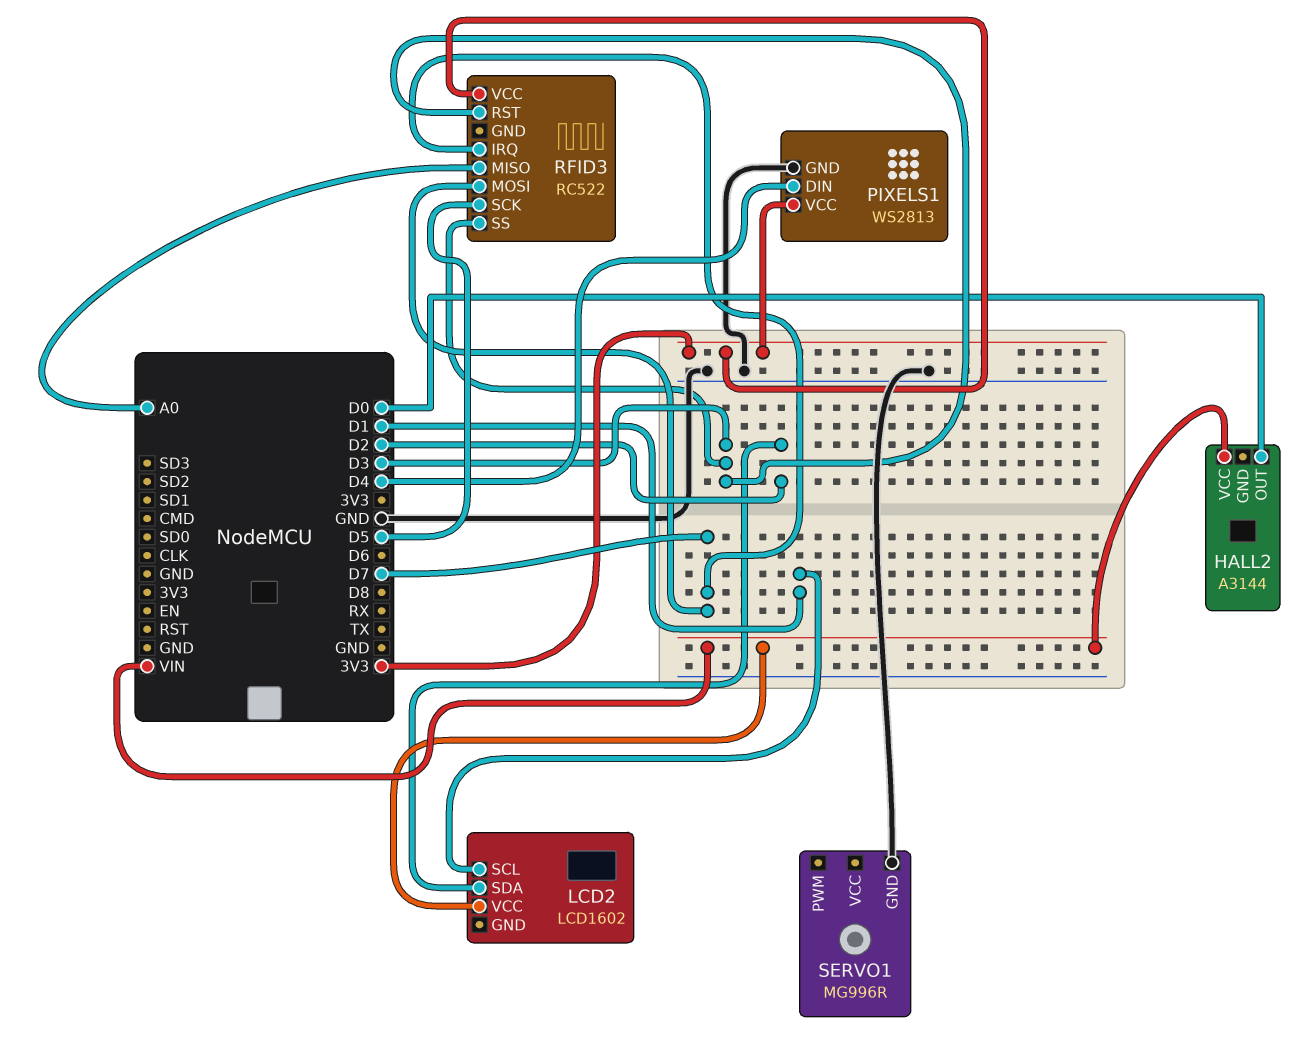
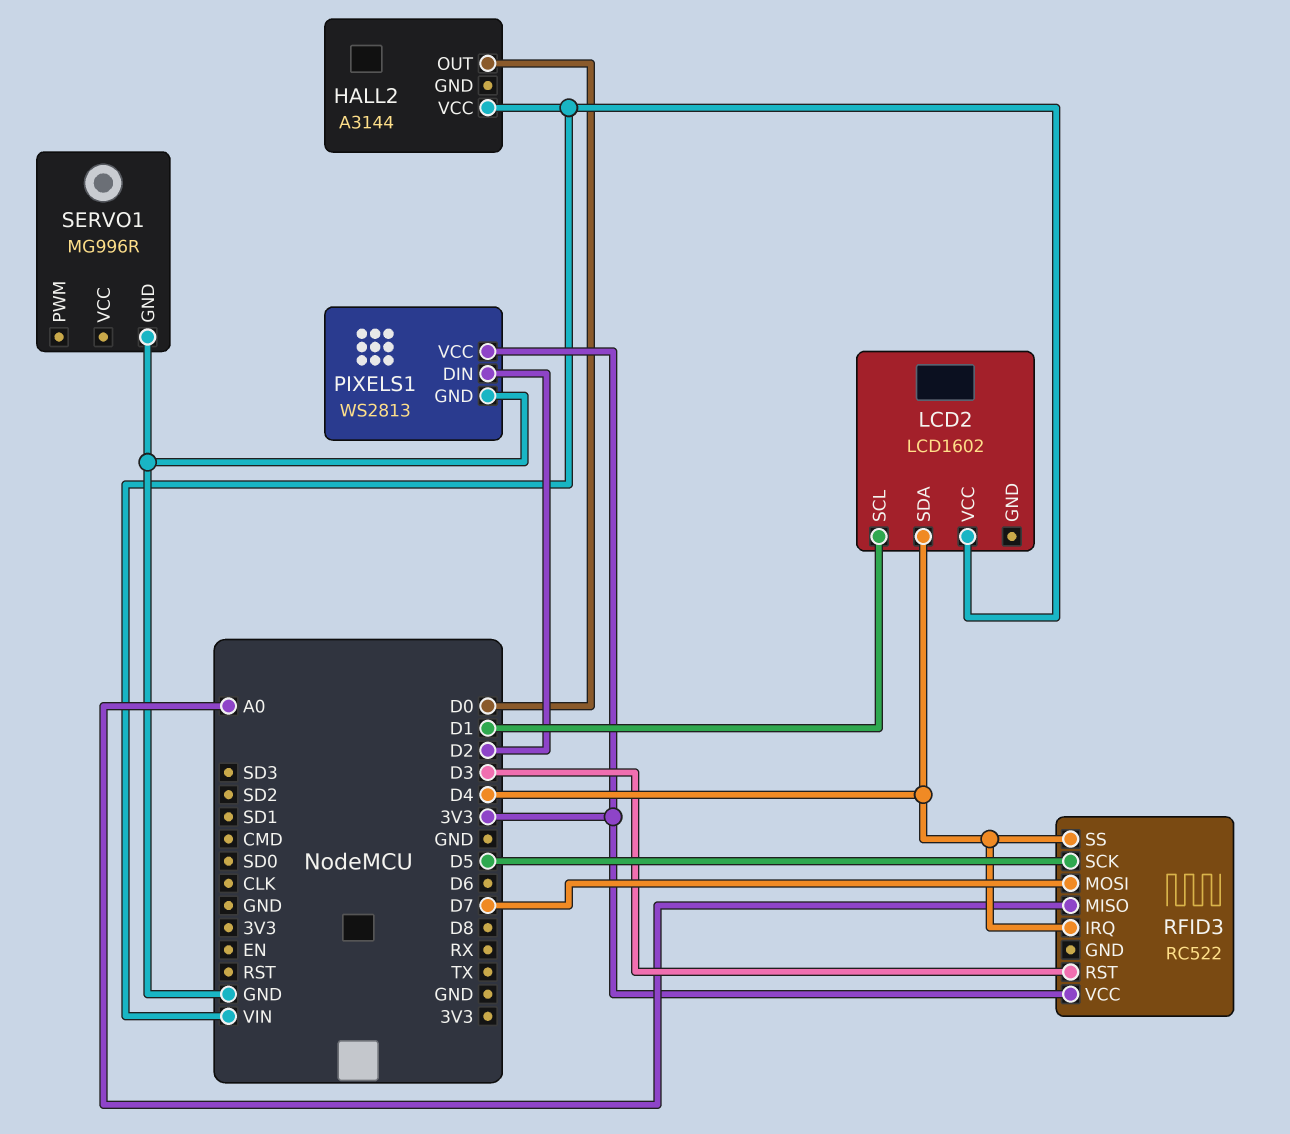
LCD2 pin SDA: D2 -> D4
PIXELS1 pin DIN: D4 -> D2
RFID3 pin IRQ: D7 -> D4
RFID3 pin SS: D3 -> D4

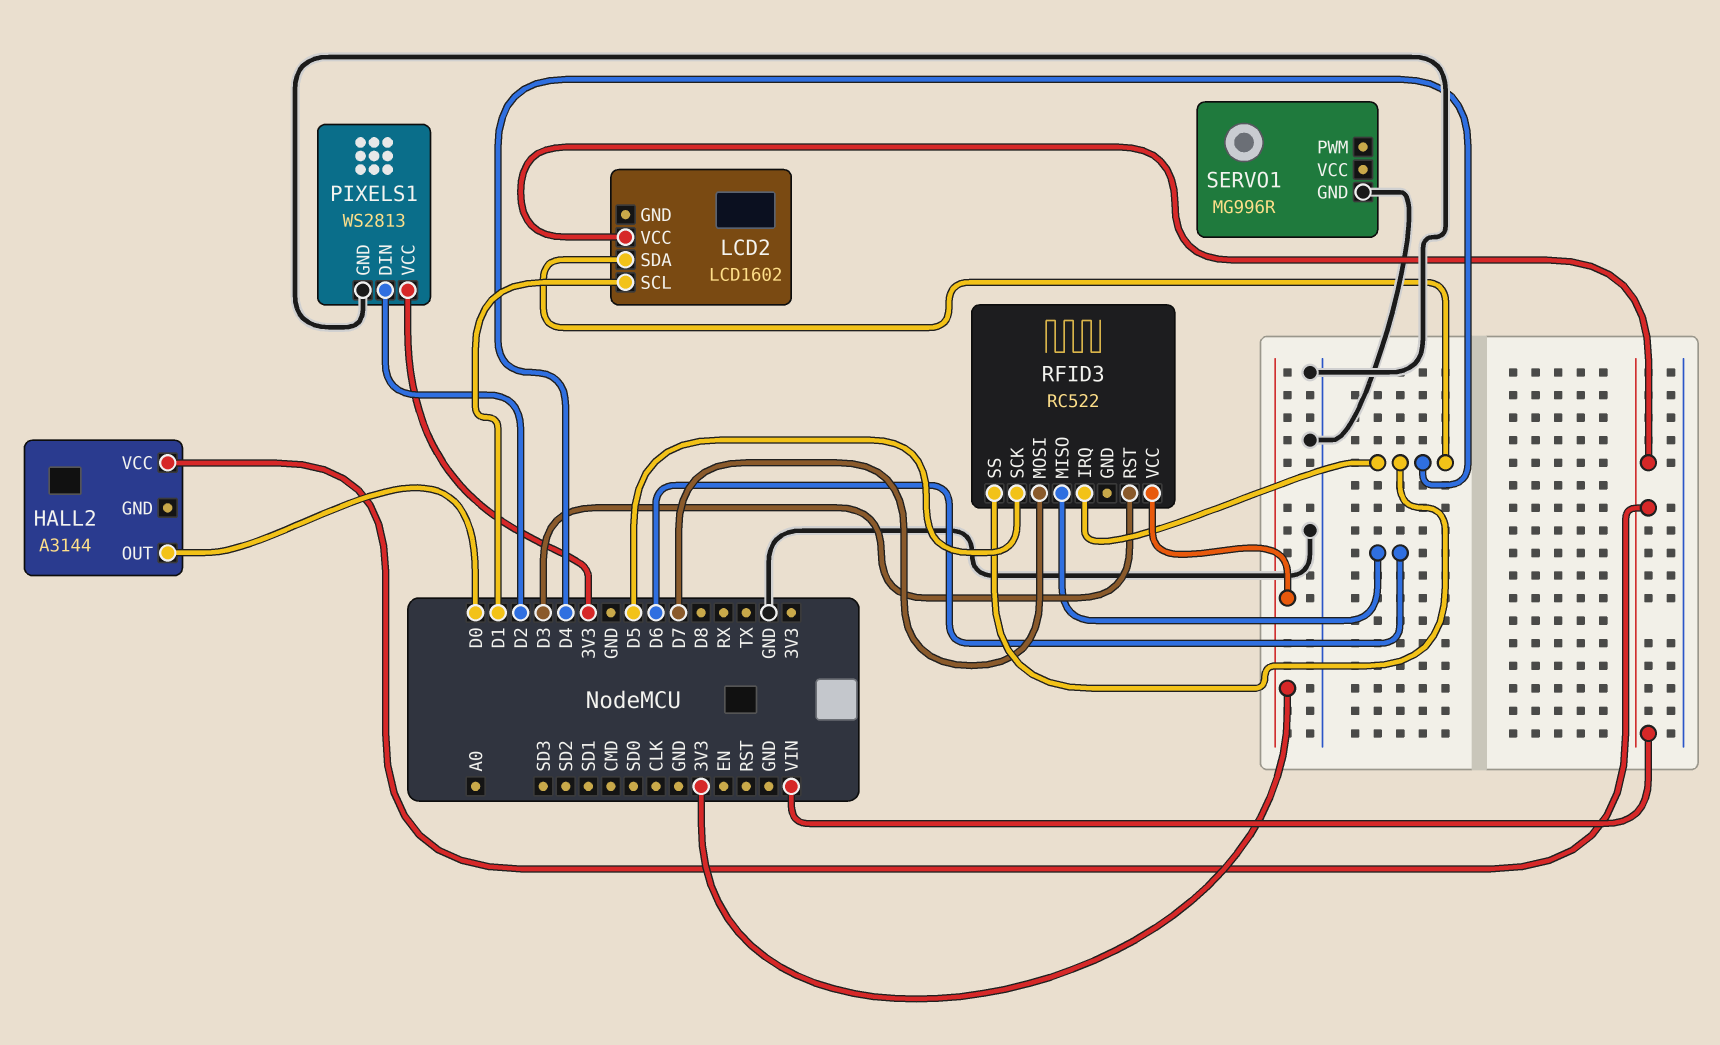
RFID3 pin MISO: A0 -> D6

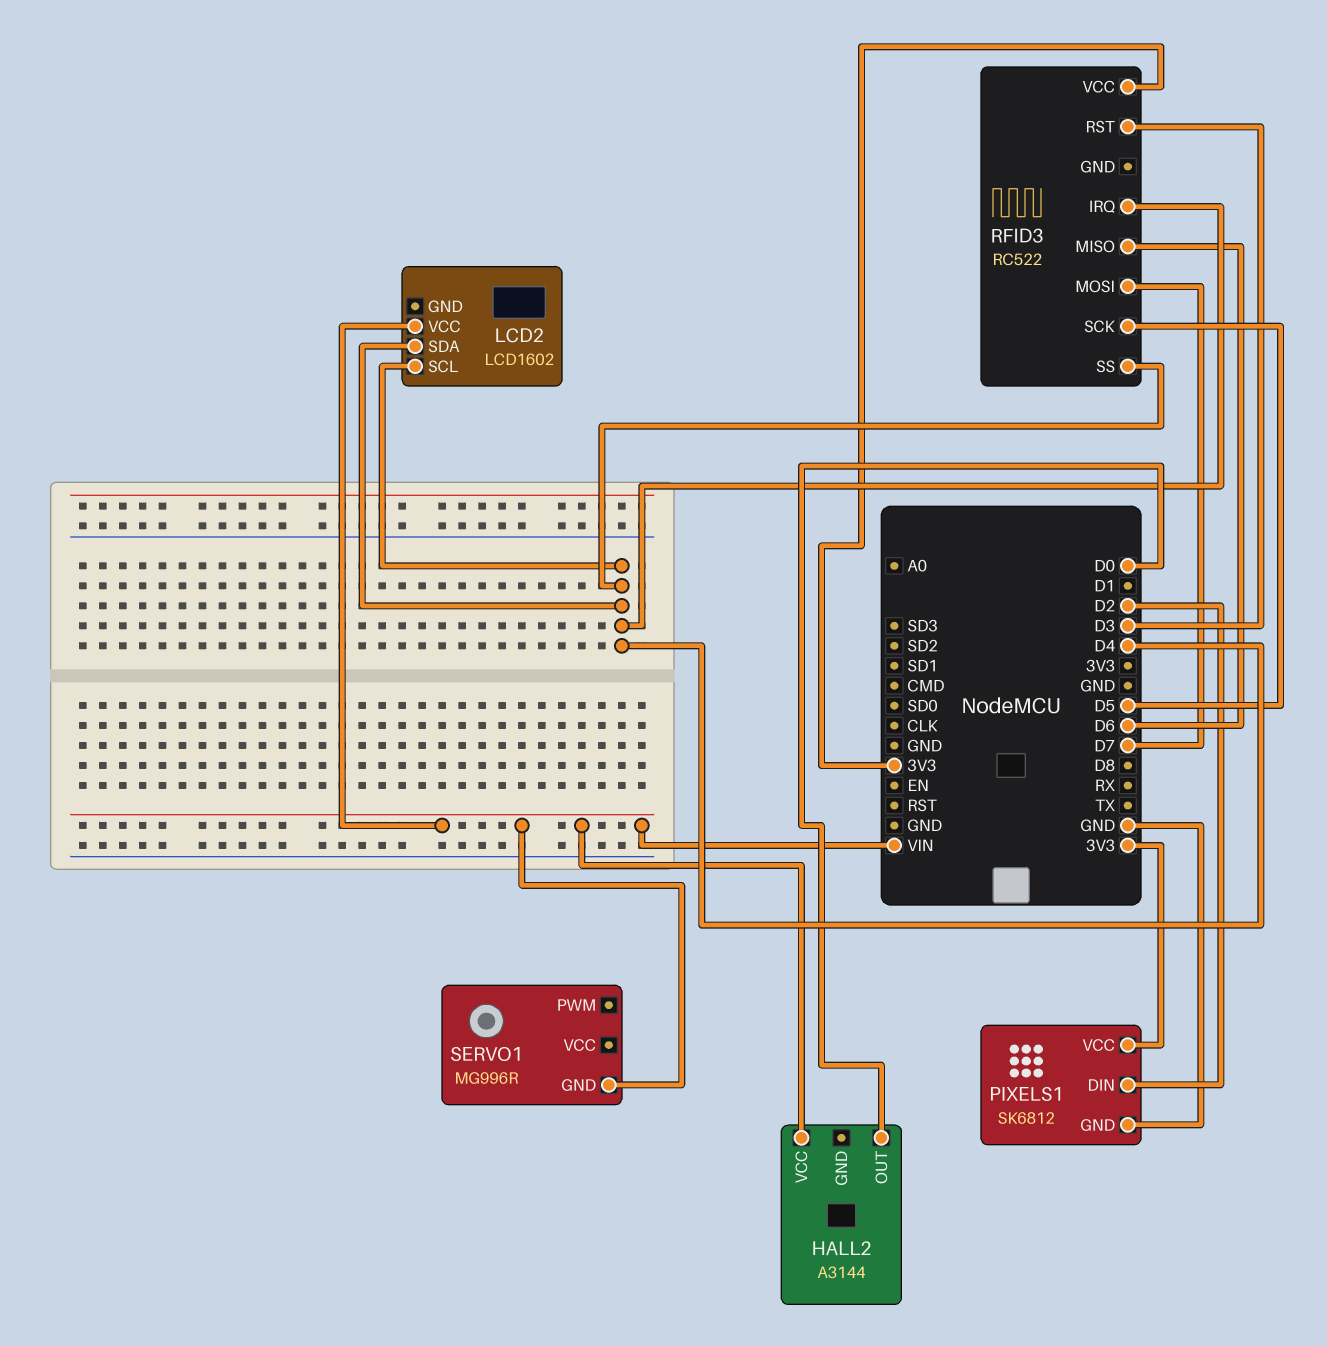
LCD2 pin SCL: D1 -> D4
PIXELS1: WS2813 -> SK6812
SERVO1 pin GND: GND -> VIN

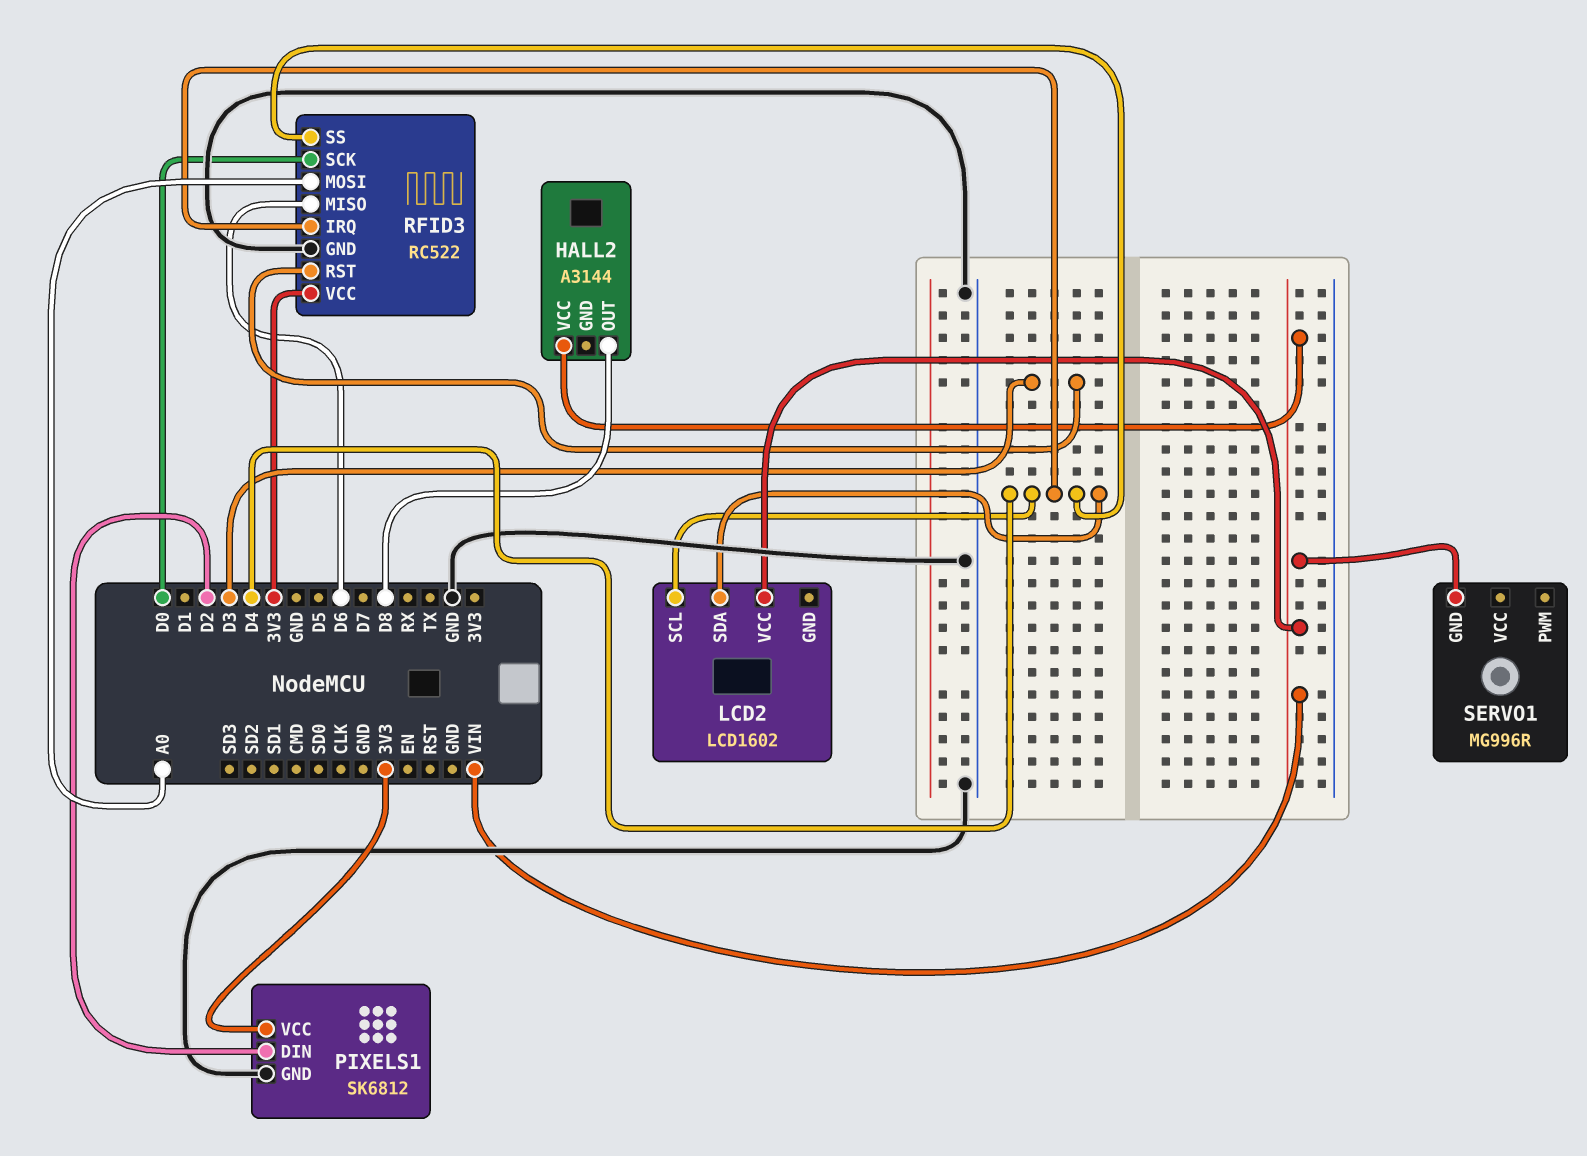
HALL2 pin OUT: D0 -> D8
RFID3 pin GND: none -> GND
RFID3 pin MOSI: D7 -> A0
RFID3 pin SCK: D5 -> D0

